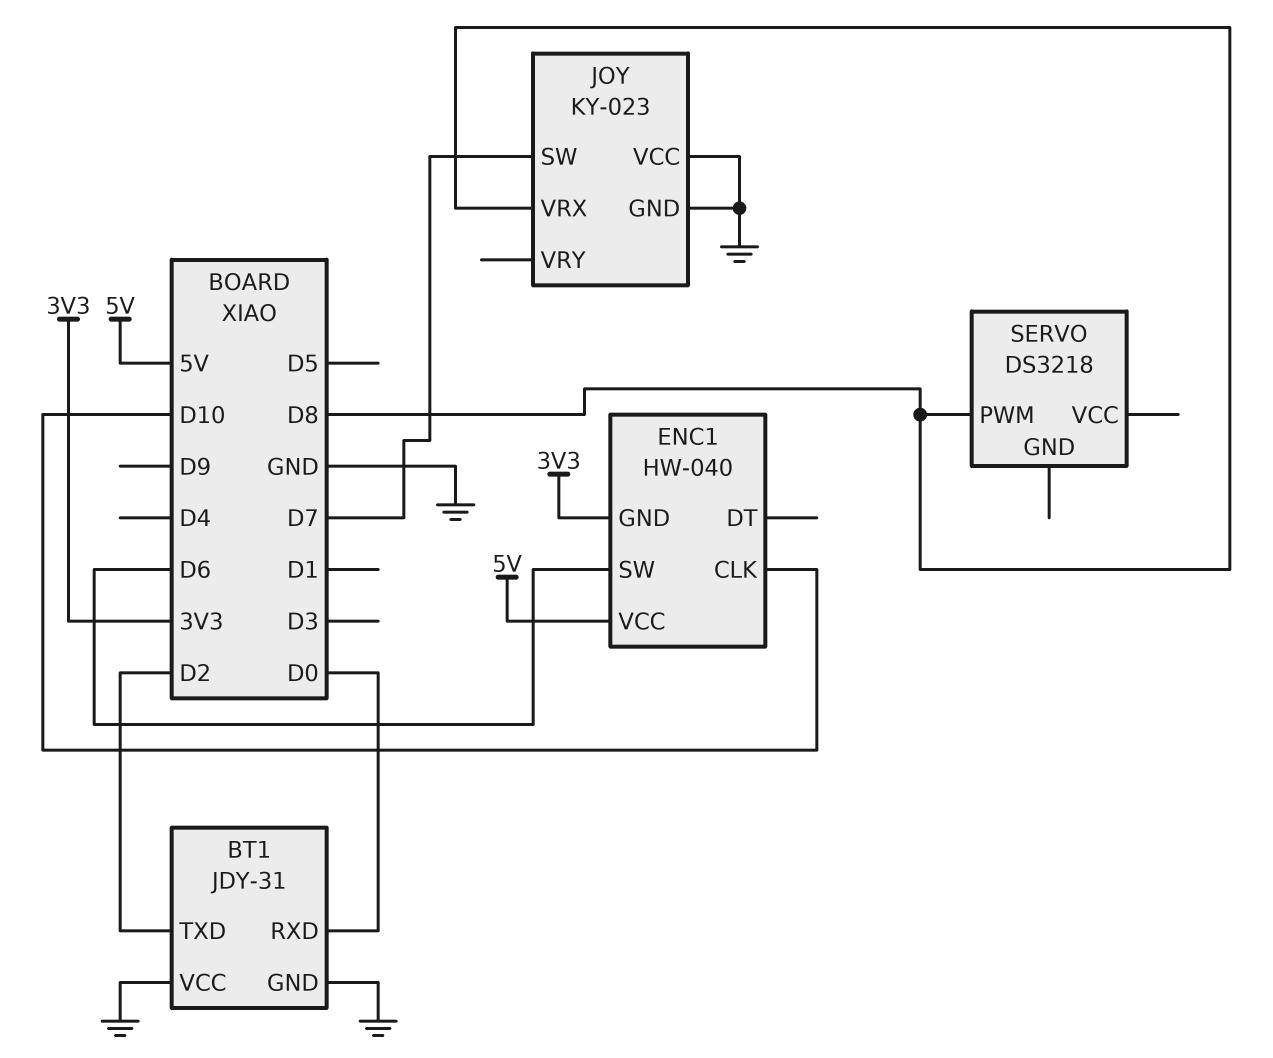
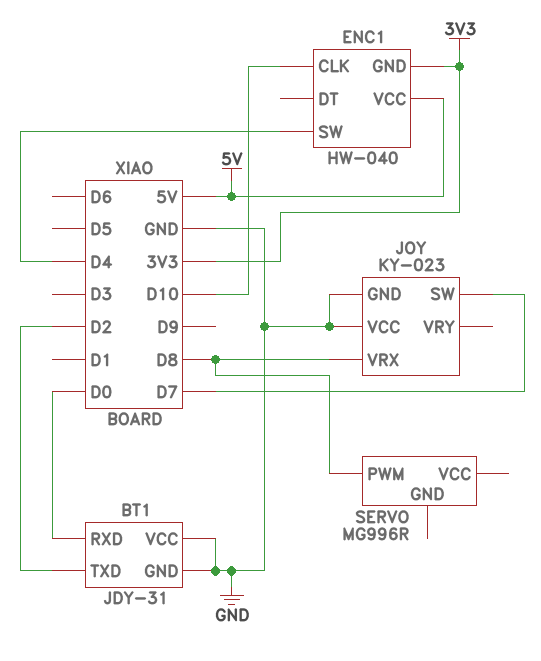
ENC1 pin SW: D6 -> D4
SERVO: DS3218 -> MG996R

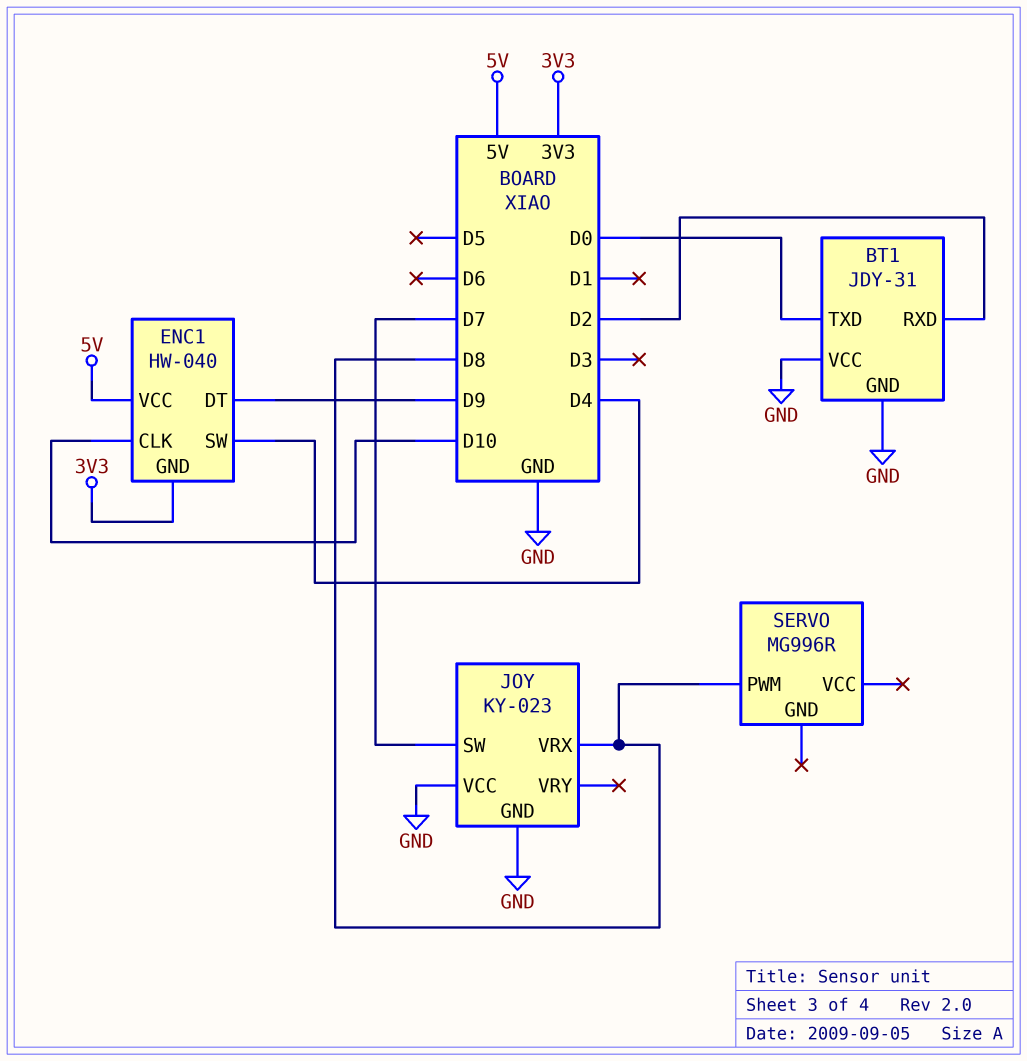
BT1 pin RXD: D0 -> D2
BT1 pin TXD: D2 -> D0
ENC1 pin DT: none -> D9

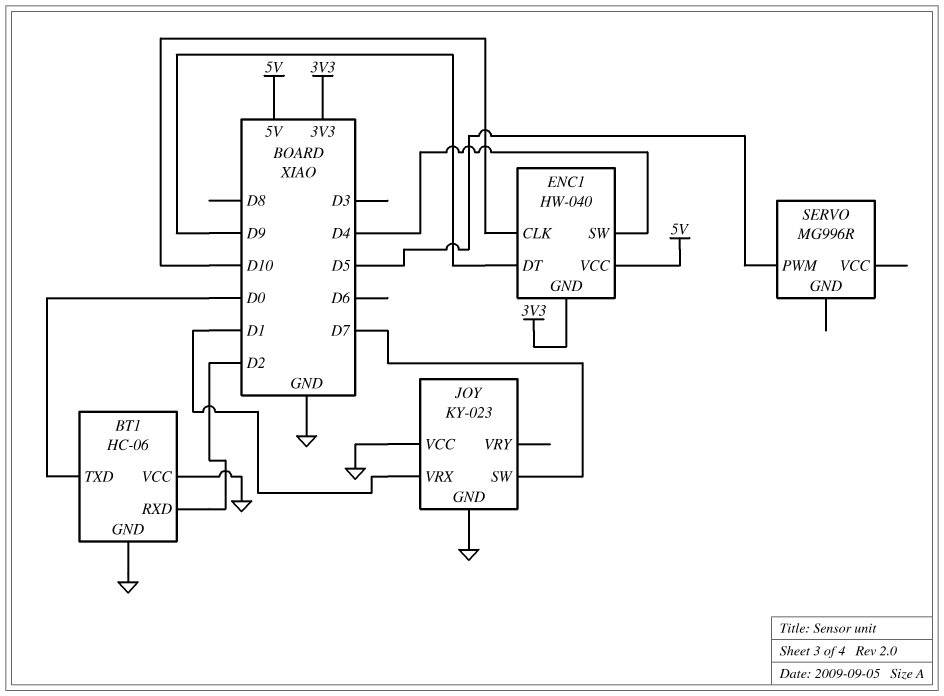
BT1: JDY-31 -> HC-06
JOY pin VRX: D8 -> D1
SERVO pin PWM: D8 -> D5

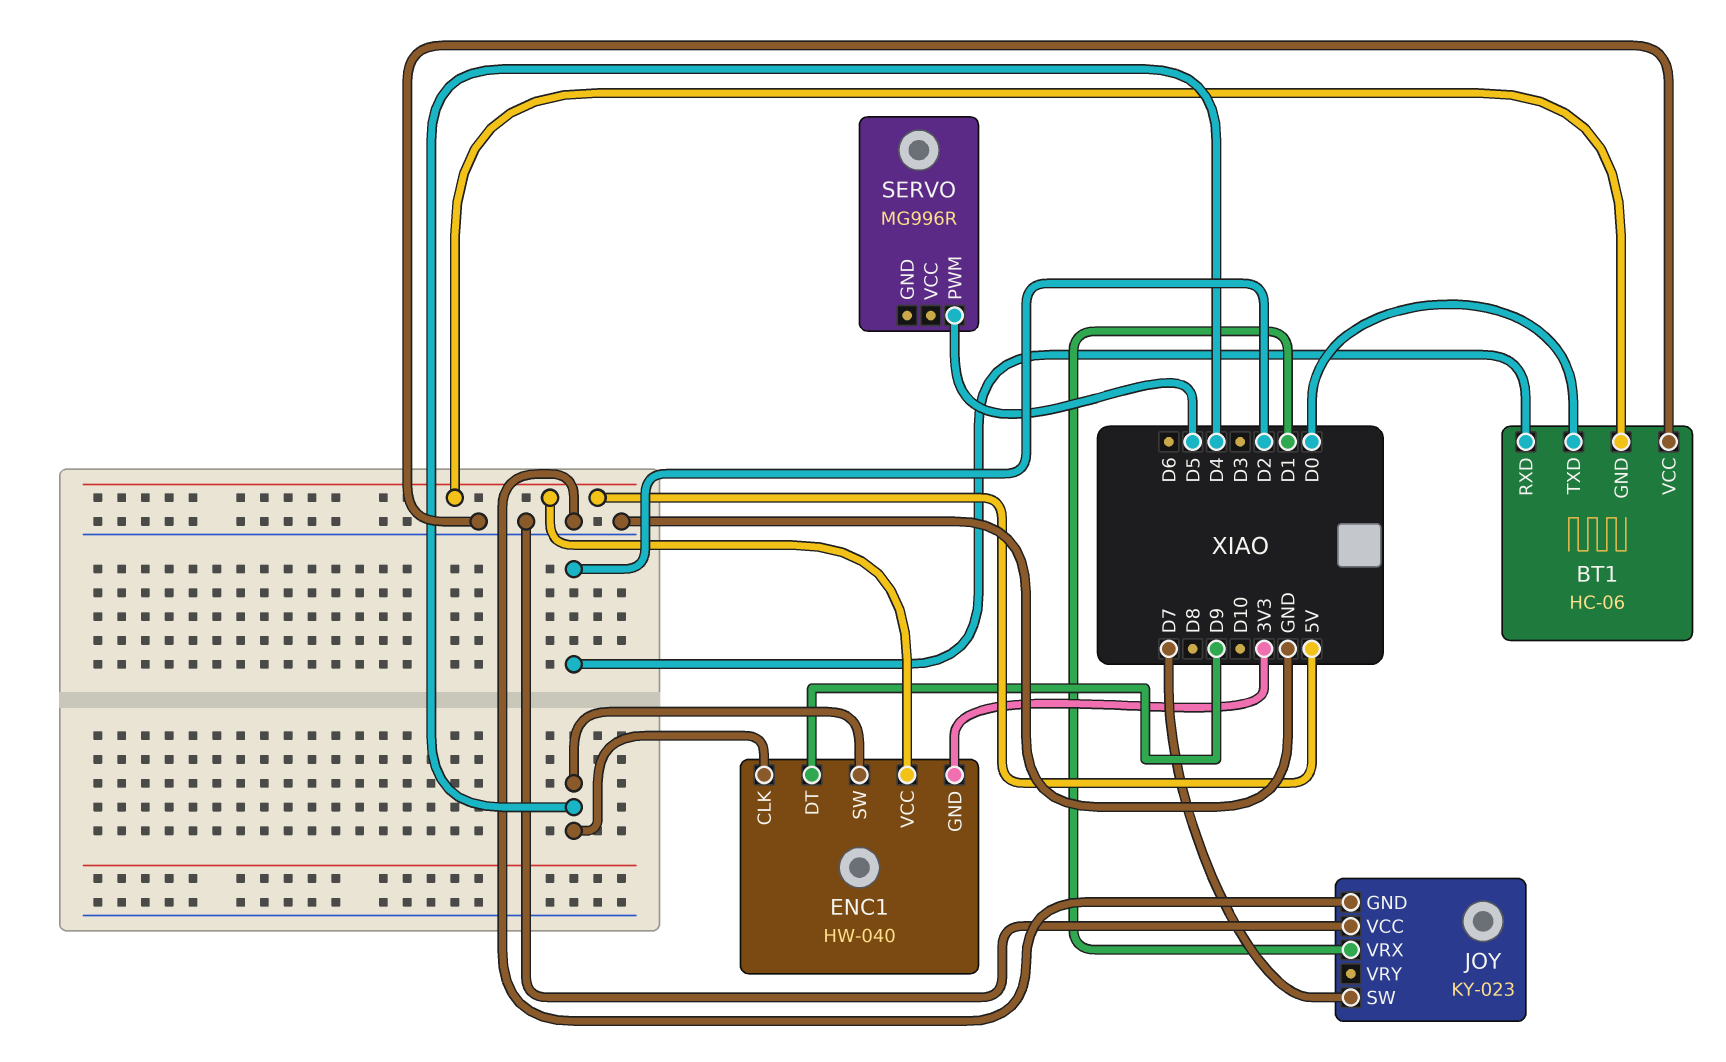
BT1 pin GND: GND -> 5V
ENC1 pin CLK: D10 -> D4

